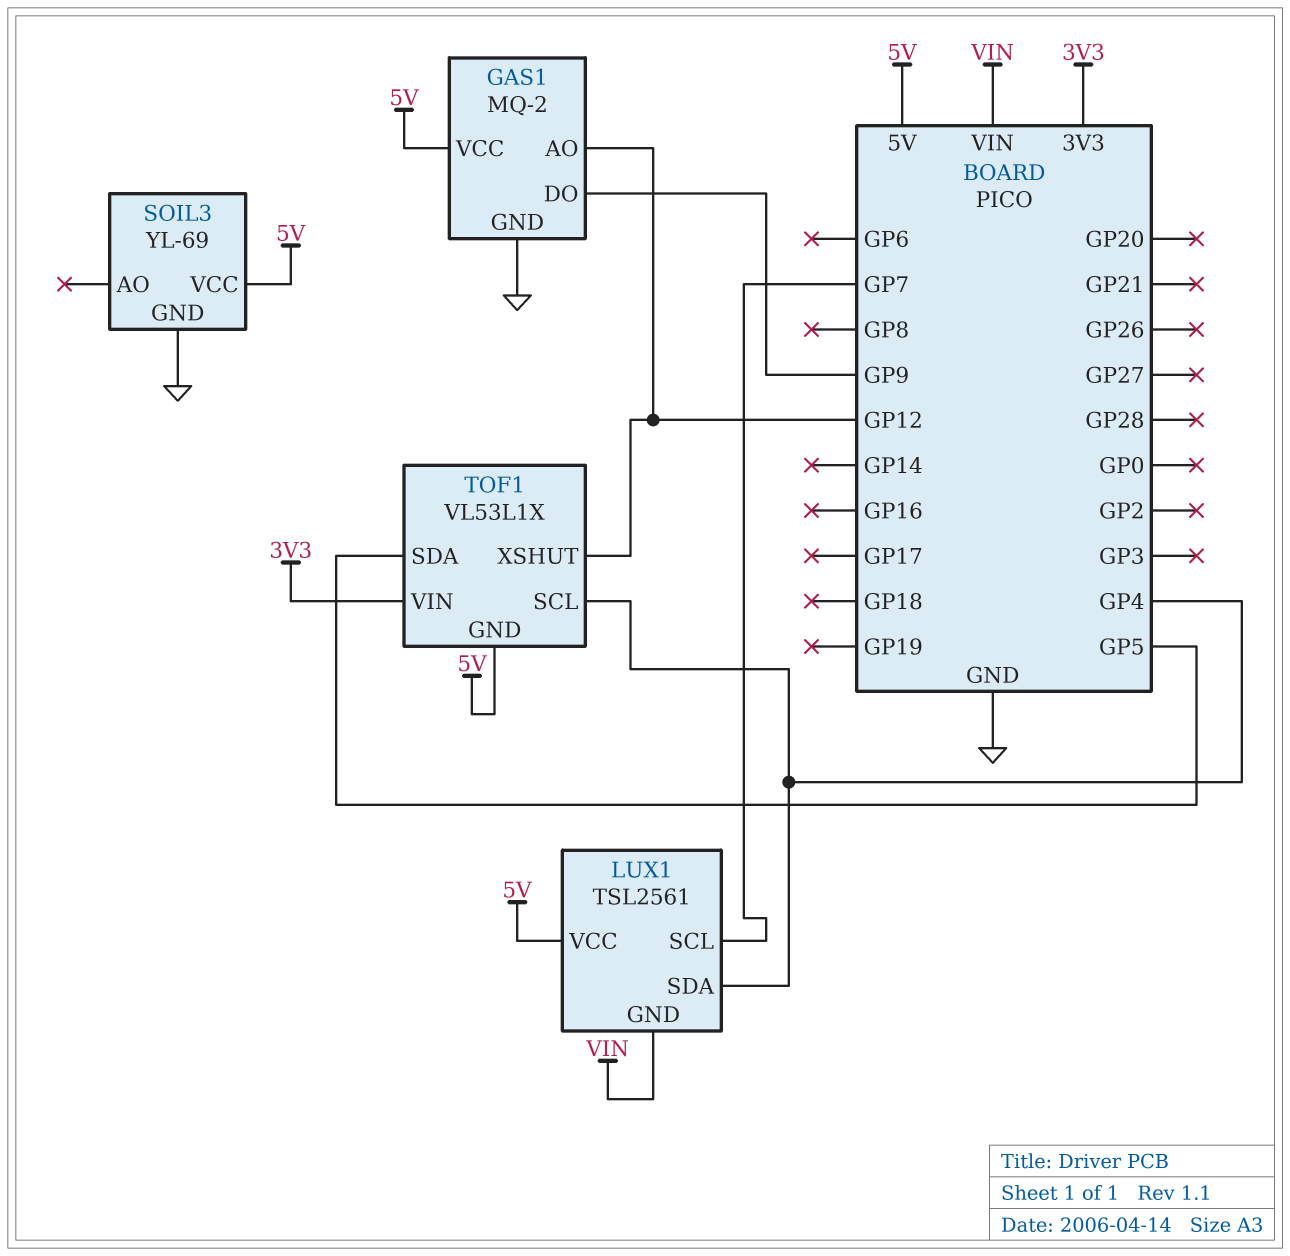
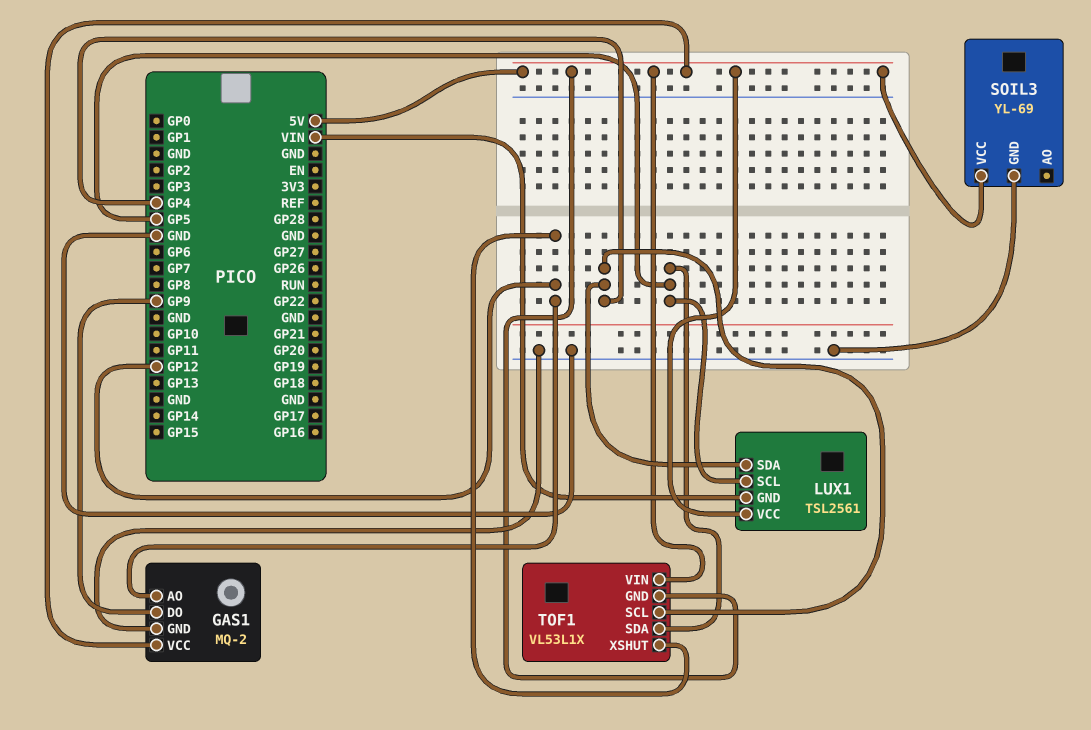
LUX1 pin SCL: GP7 -> GP5
TOF1 pin VIN: 3V3 -> 5V

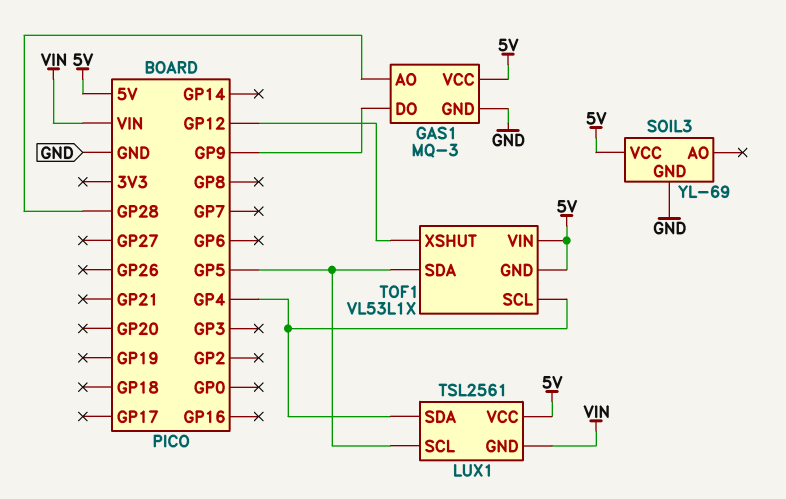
GAS1: MQ-2 -> MQ-3
GAS1 pin AO: GP12 -> GP28

